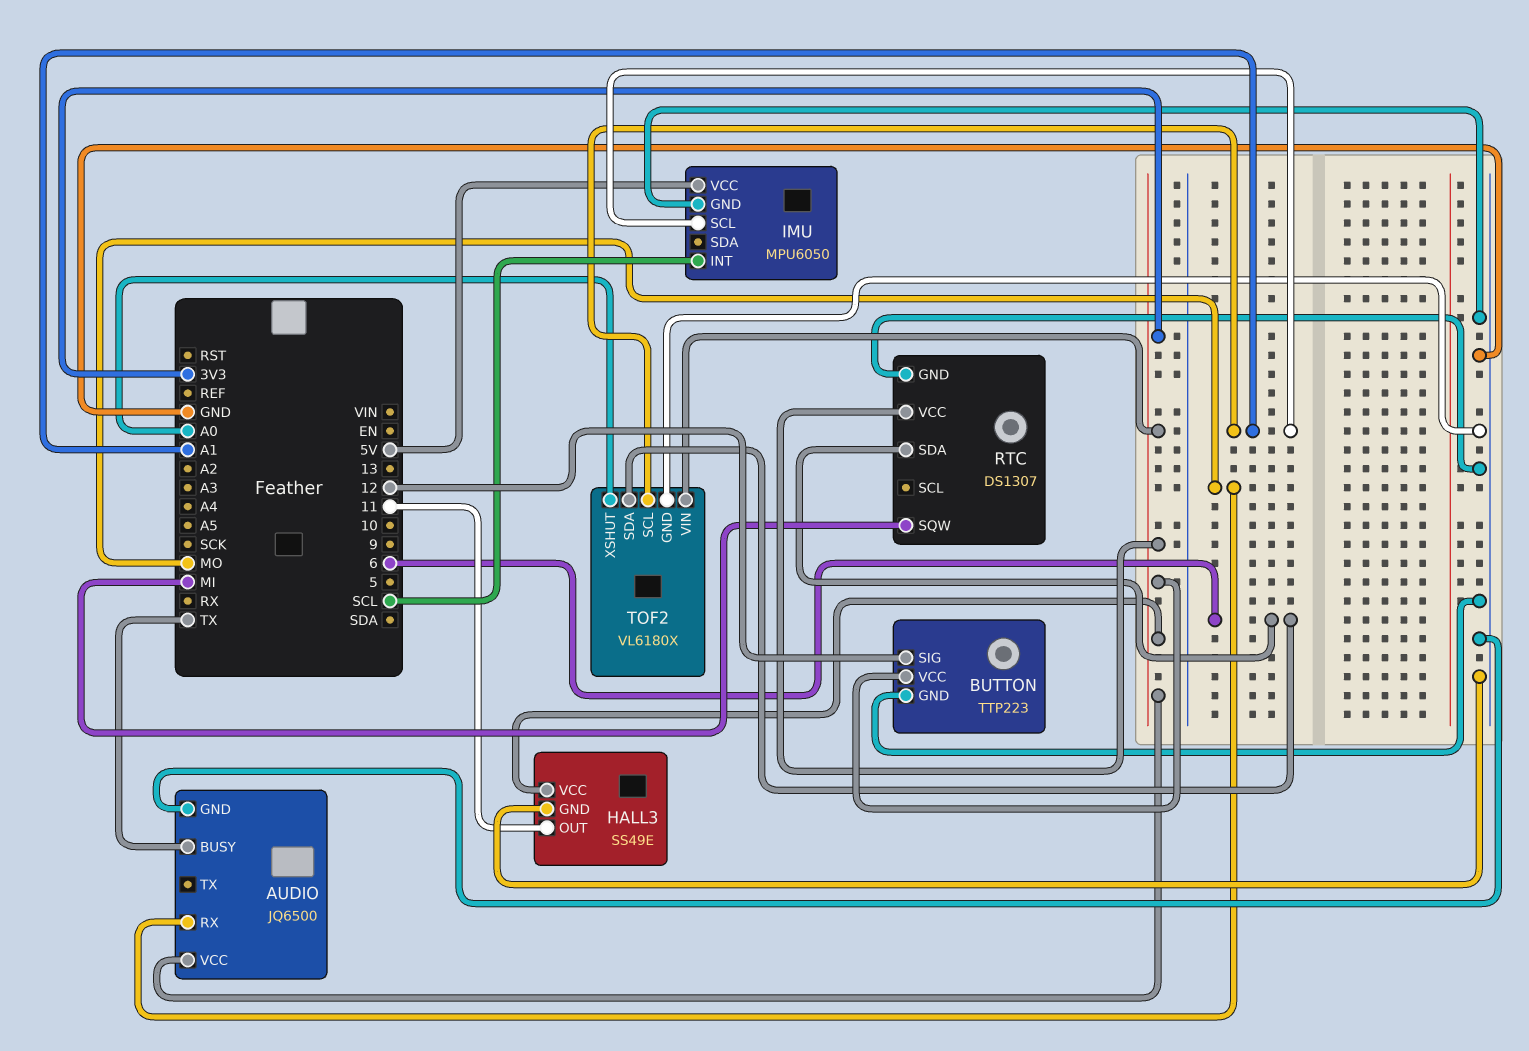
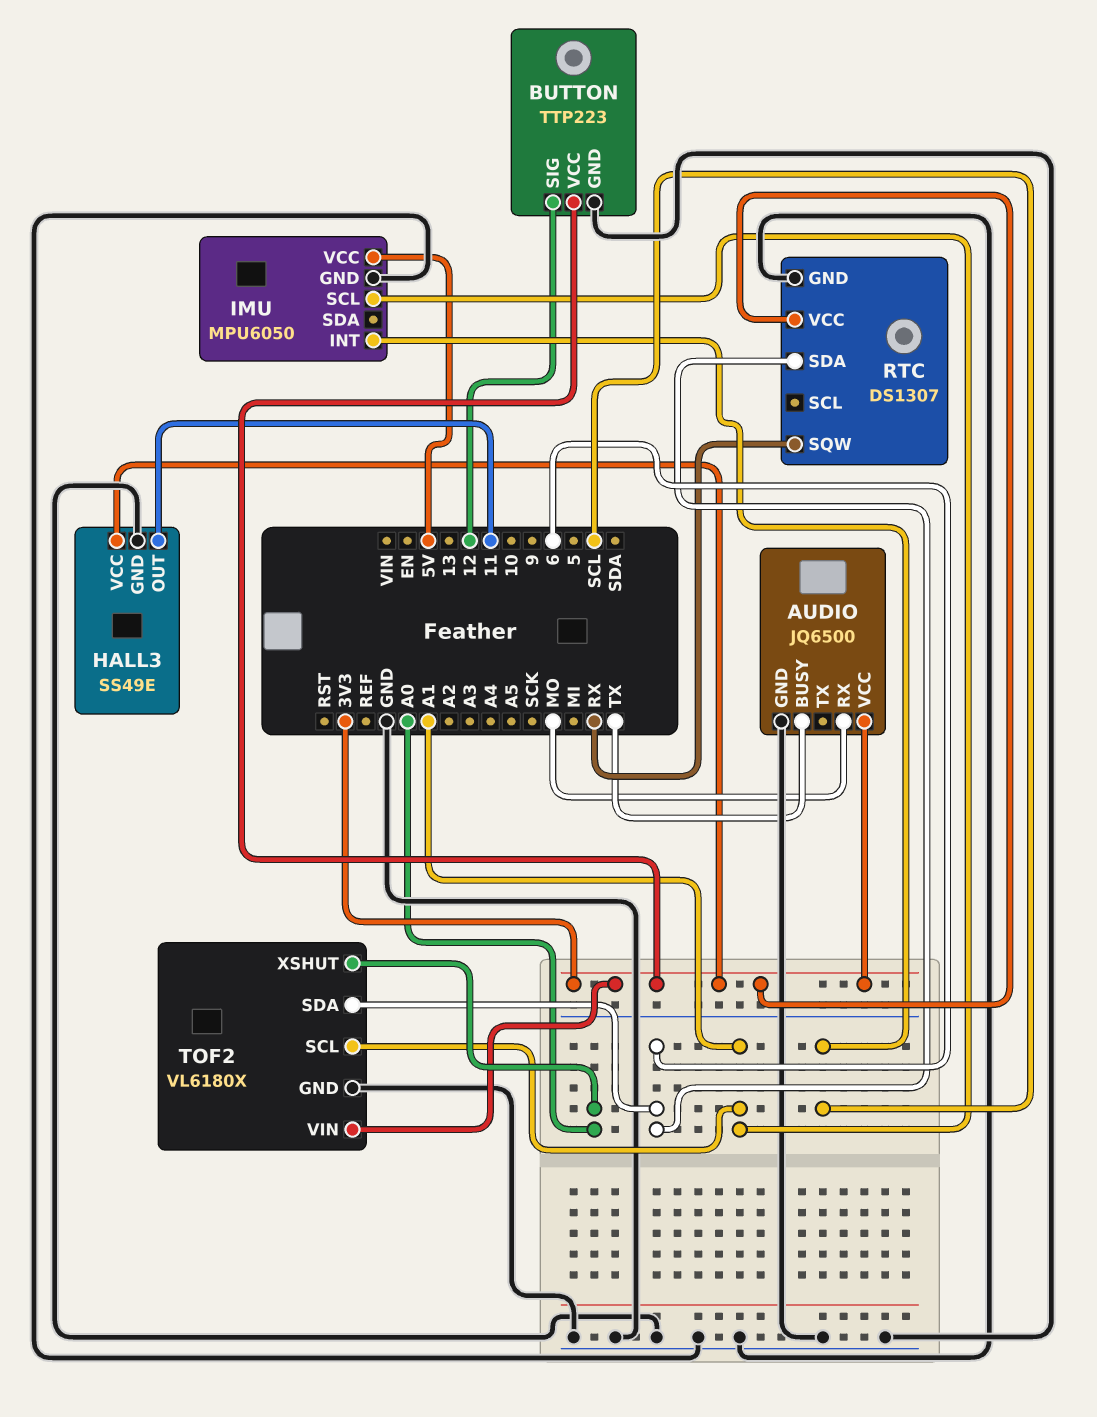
RTC pin SQW: MI -> RX

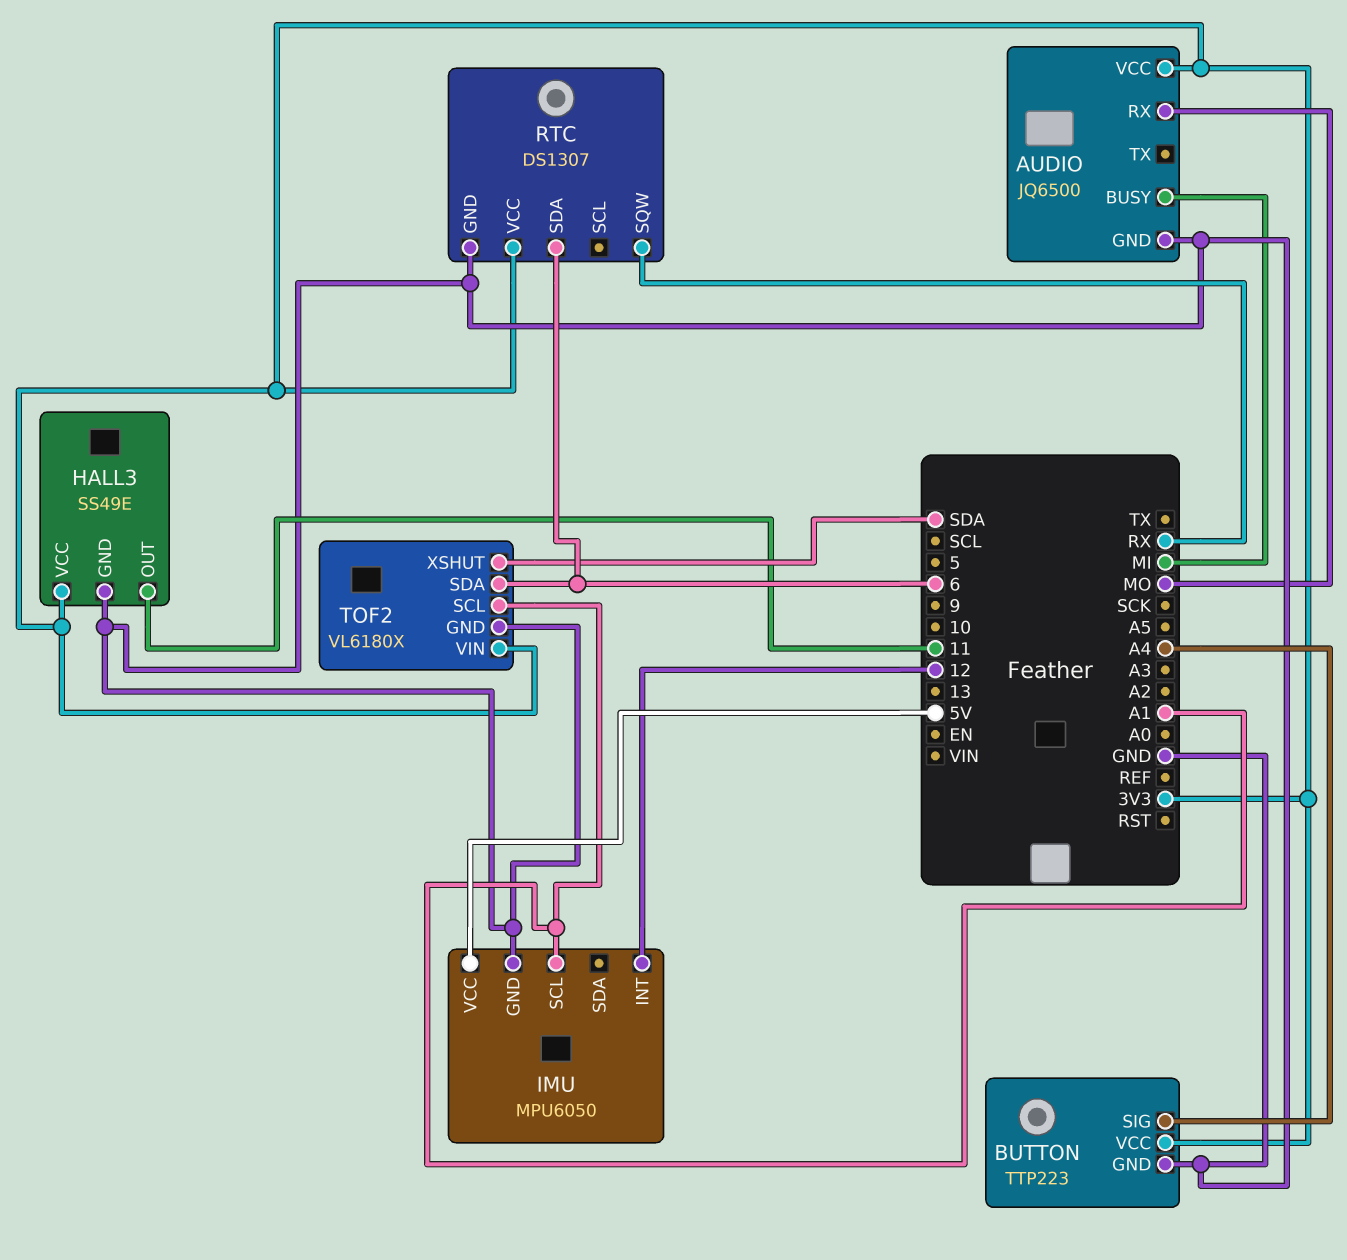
AUDIO pin BUSY: TX -> MI
BUTTON pin SIG: 12 -> A4
IMU pin INT: SCL -> 12
TOF2 pin XSHUT: A0 -> SDA

